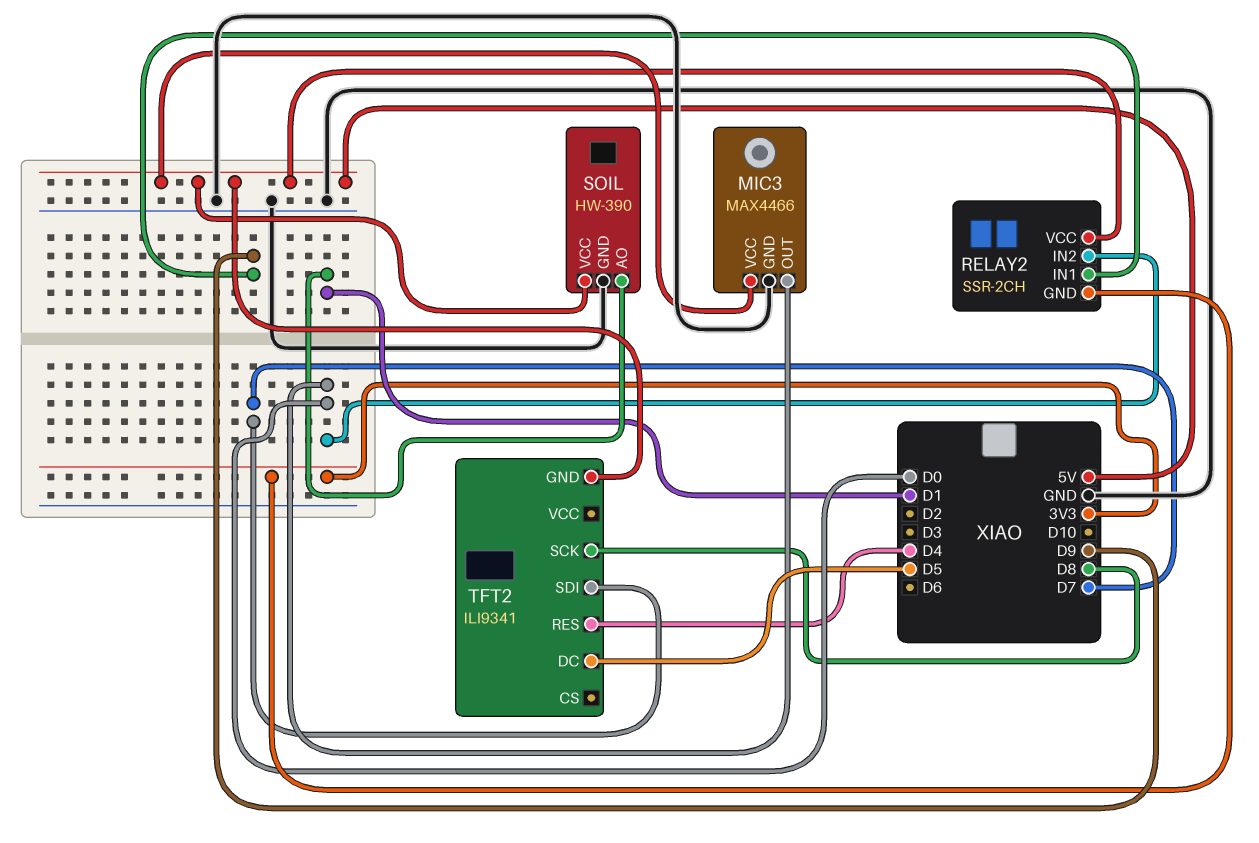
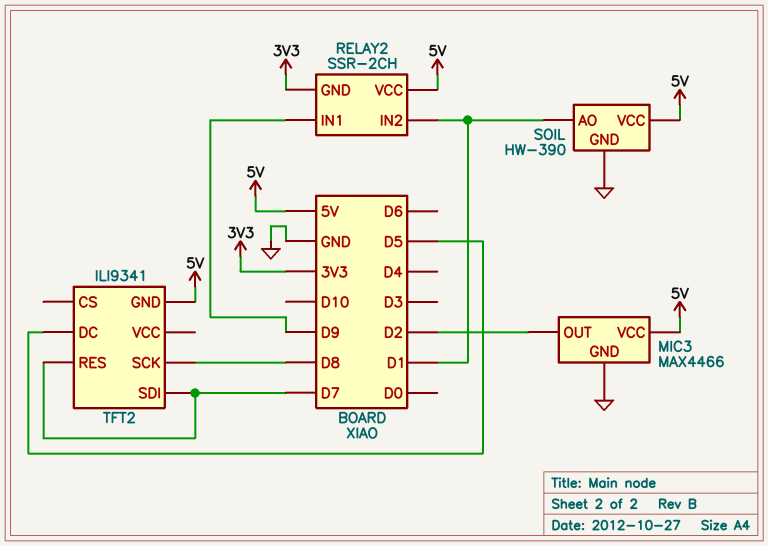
MIC3 pin OUT: D0 -> D2
RELAY2 pin IN2: D0 -> D1
TFT2 pin RES: D4 -> D7

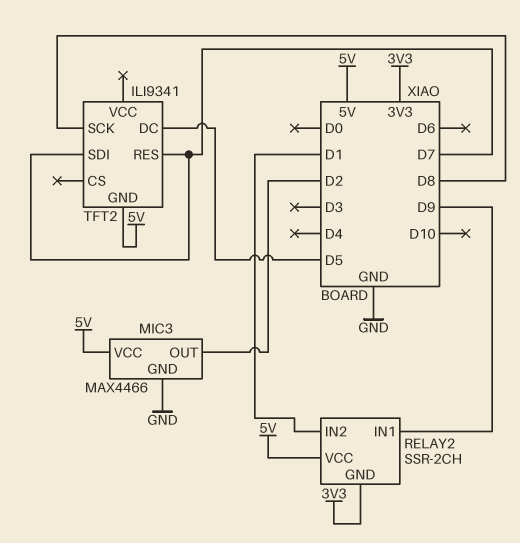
SOIL: HW-390 -> none
SOIL pin AO: D1 -> none
SOIL pin GND: GND -> none
SOIL pin VCC: 5V -> none

